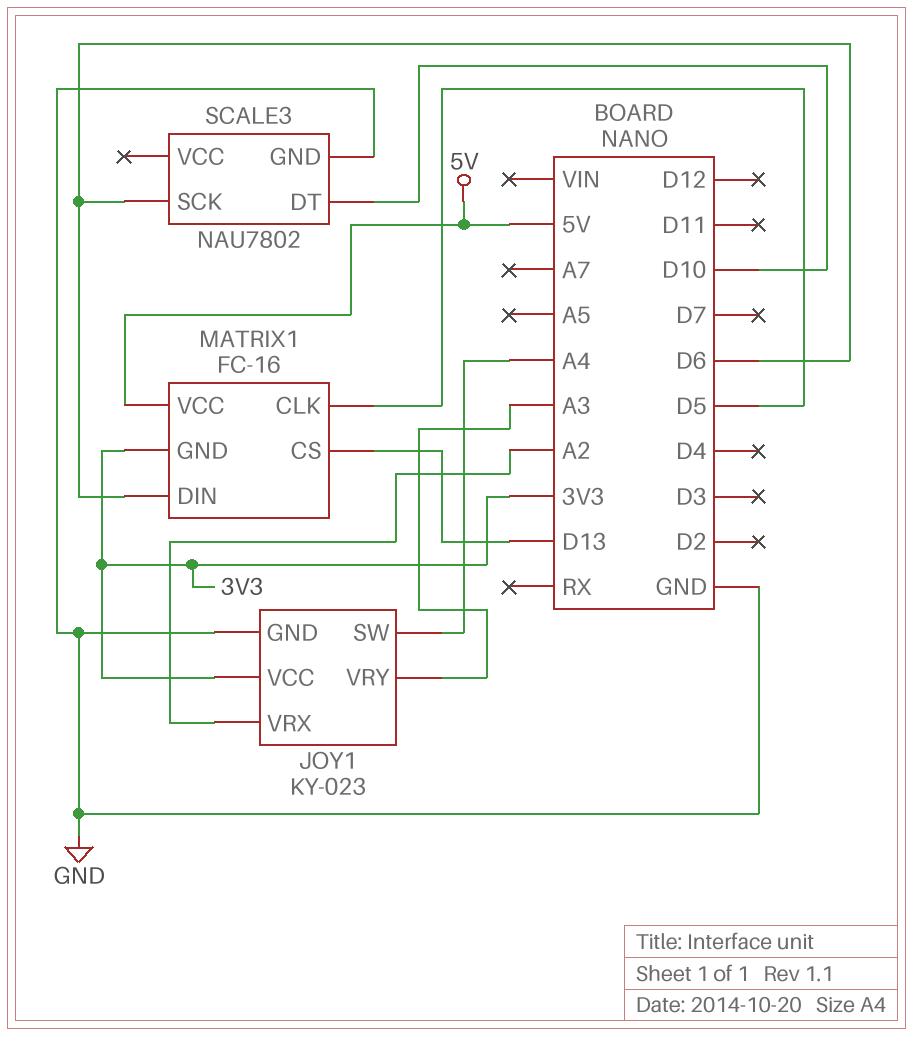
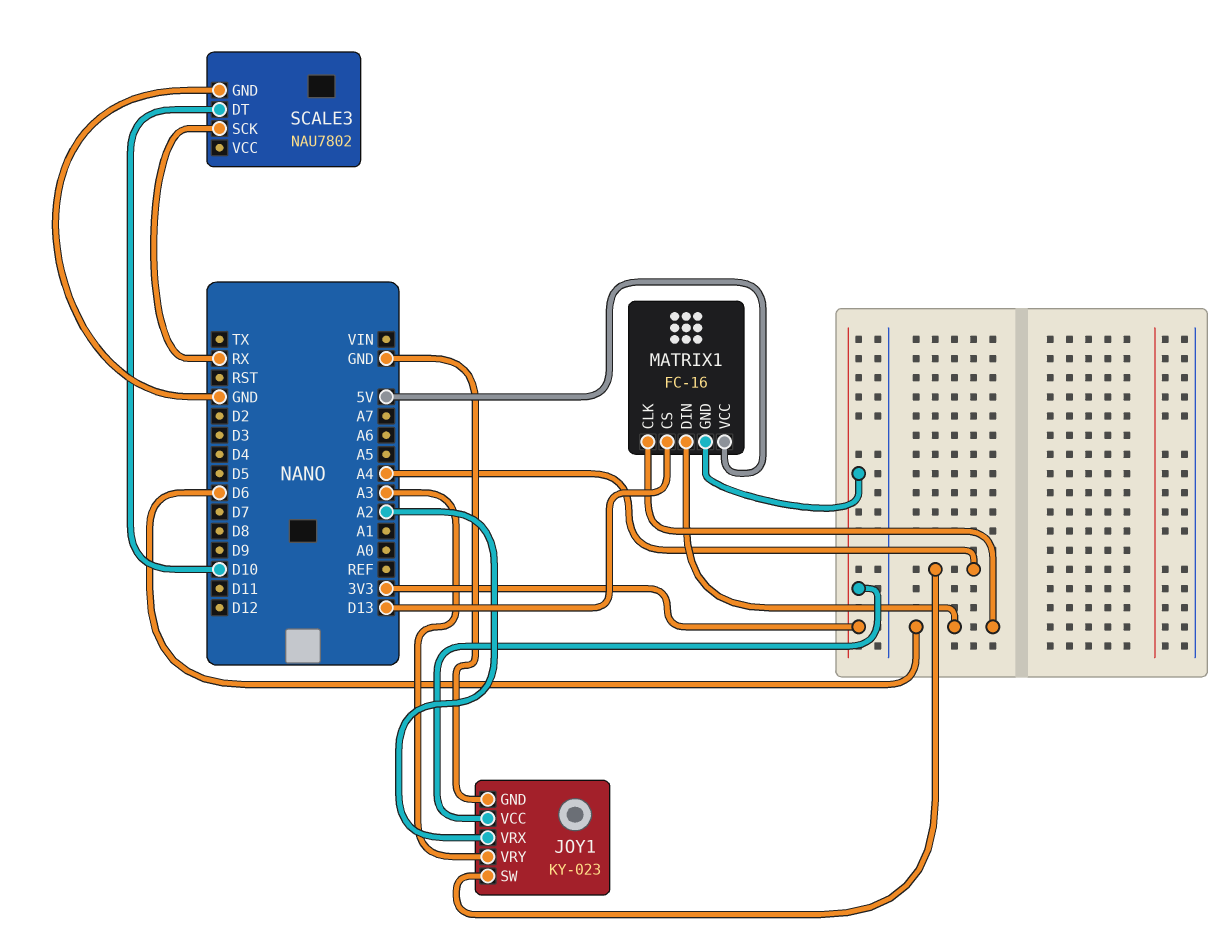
MATRIX1 pin CLK: D5 -> D6
SCALE3 pin SCK: D6 -> RX

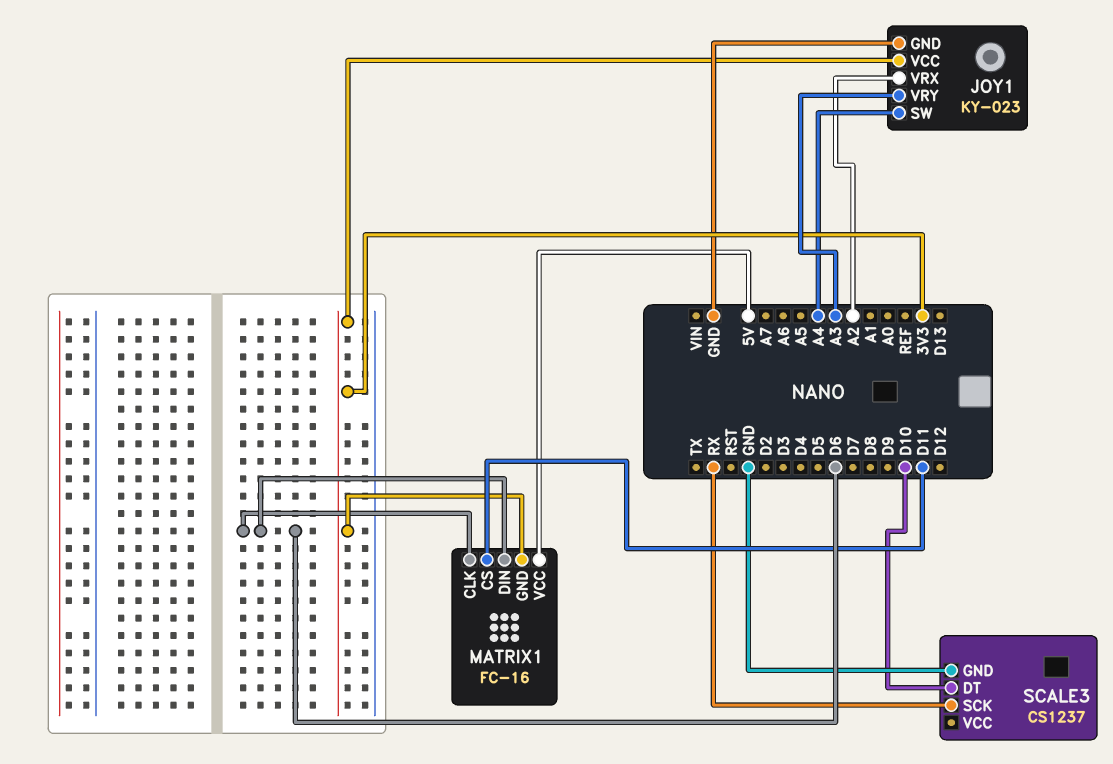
MATRIX1 pin CS: D13 -> D11
SCALE3: NAU7802 -> CS1237

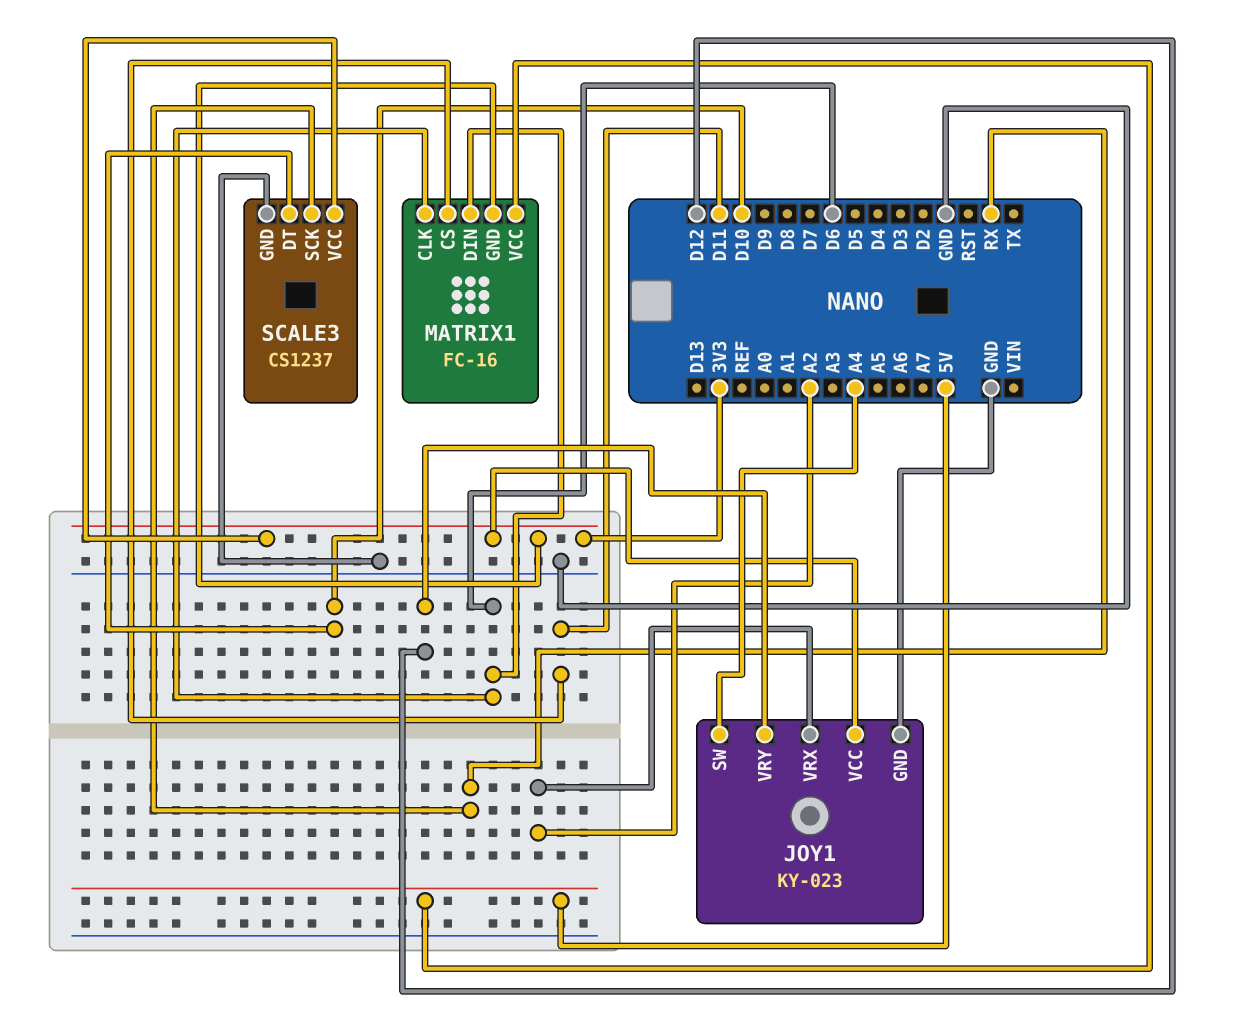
JOY1 pin VRY: A3 -> D12
SCALE3 pin VCC: none -> 3V3

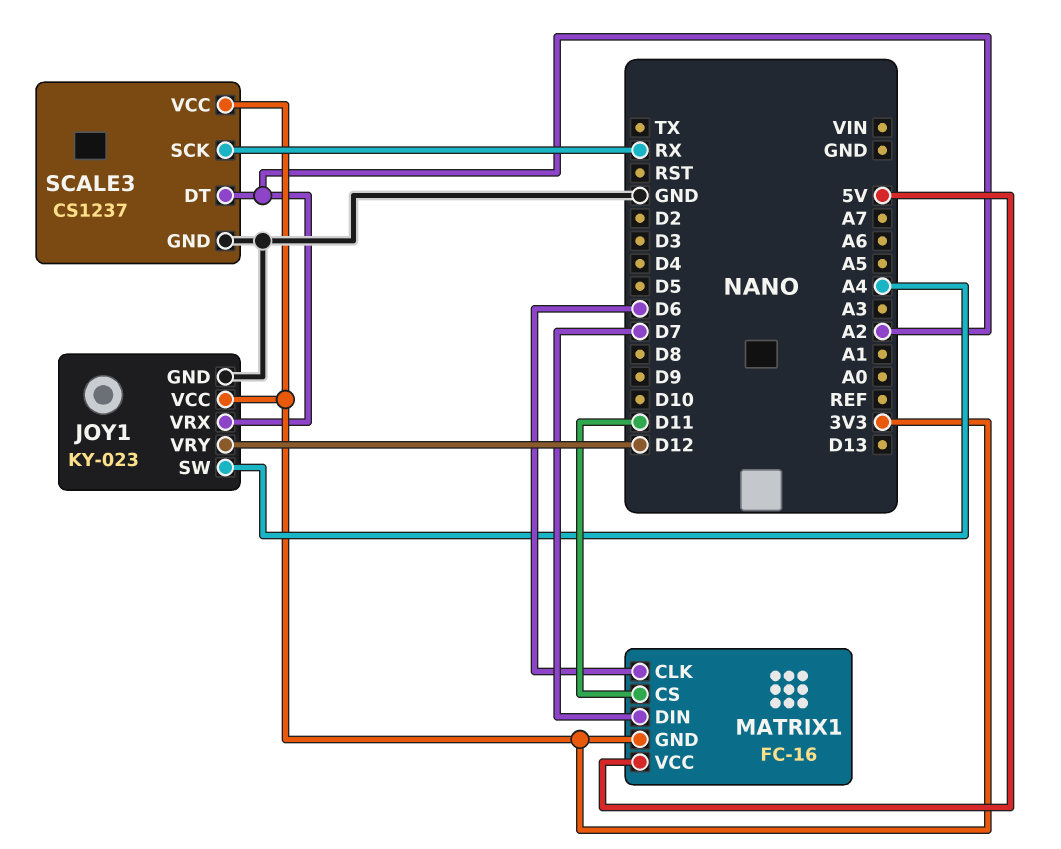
MATRIX1 pin DIN: D6 -> D7
SCALE3 pin DT: D10 -> A2

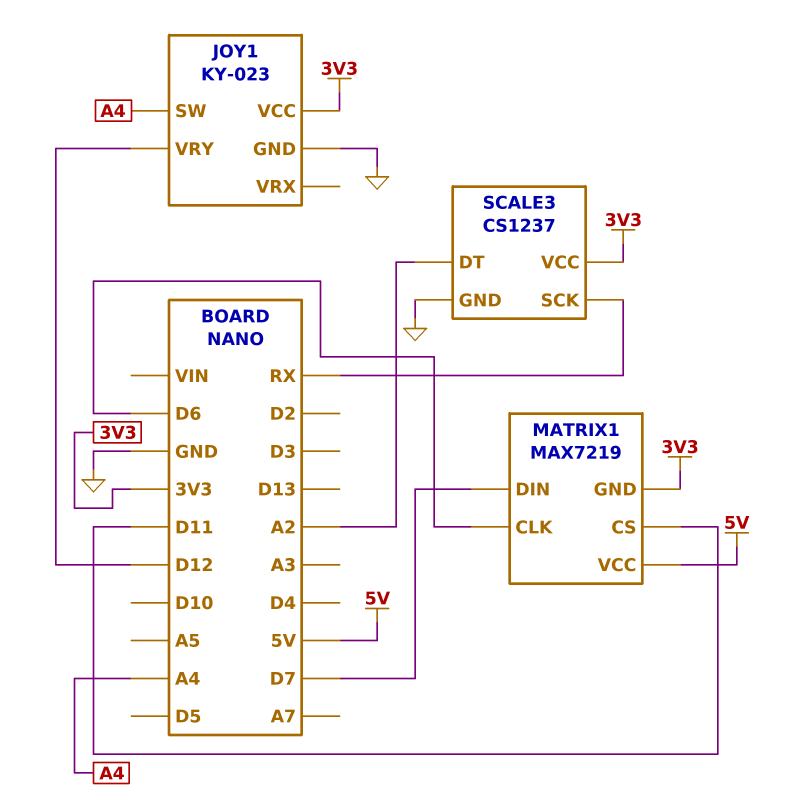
JOY1 pin VRX: A2 -> none
MATRIX1: FC-16 -> MAX7219

